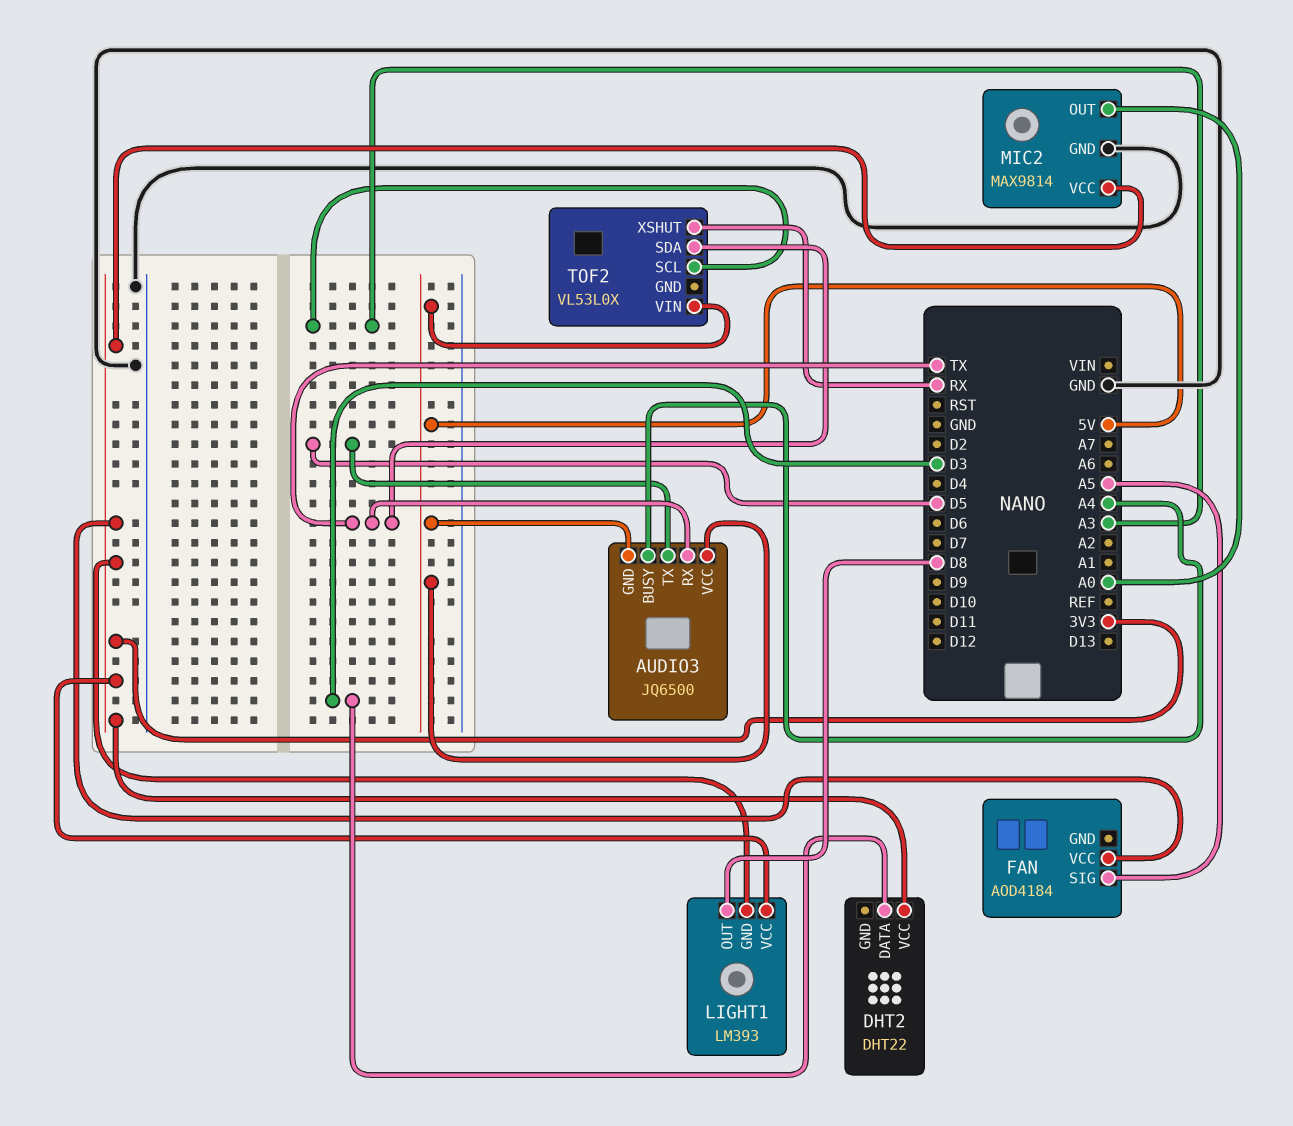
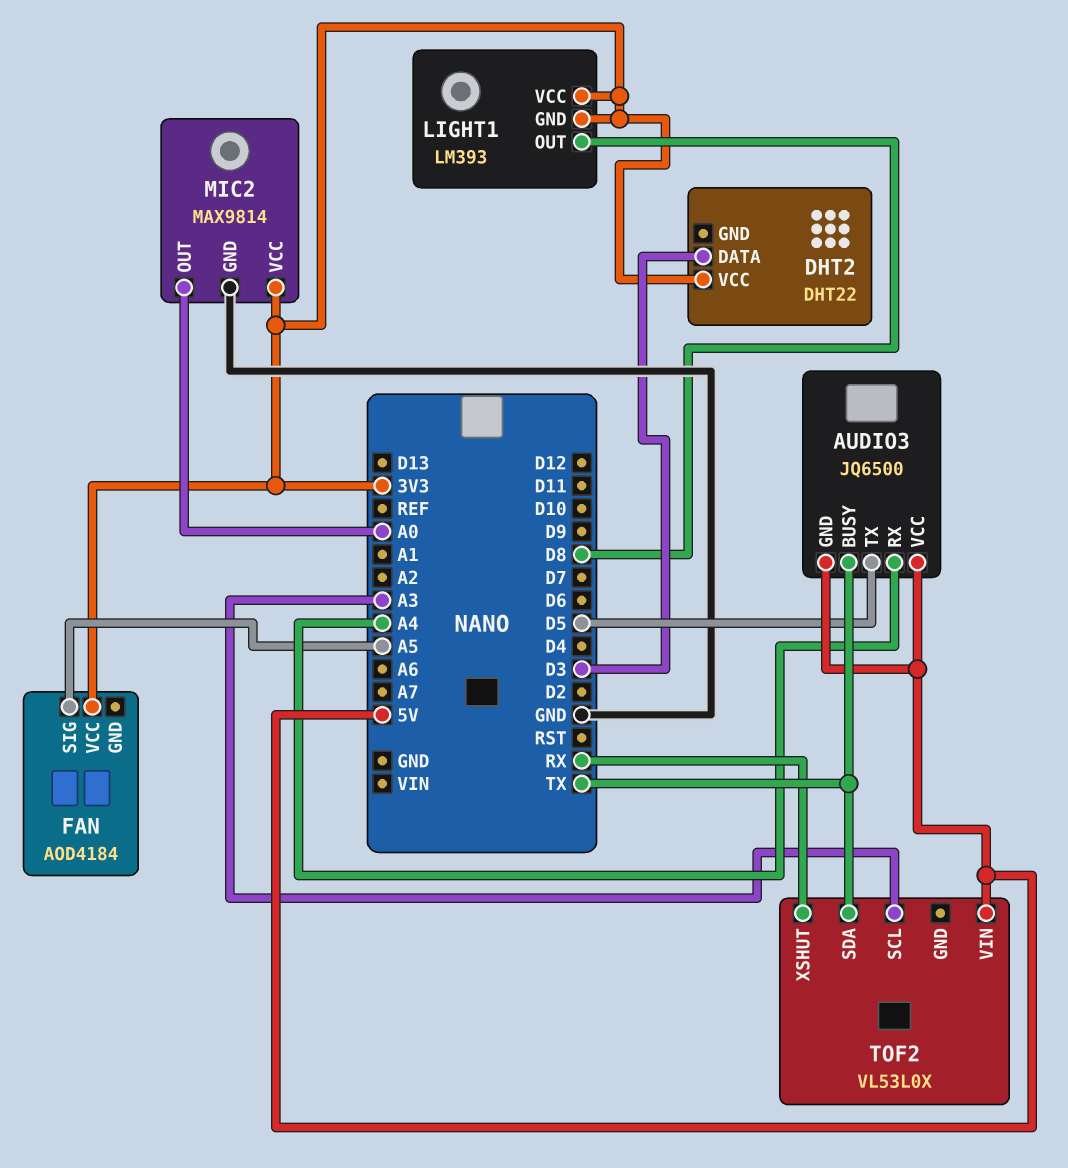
AUDIO3 pin BUSY: A4 -> TX
AUDIO3 pin RX: TX -> A4

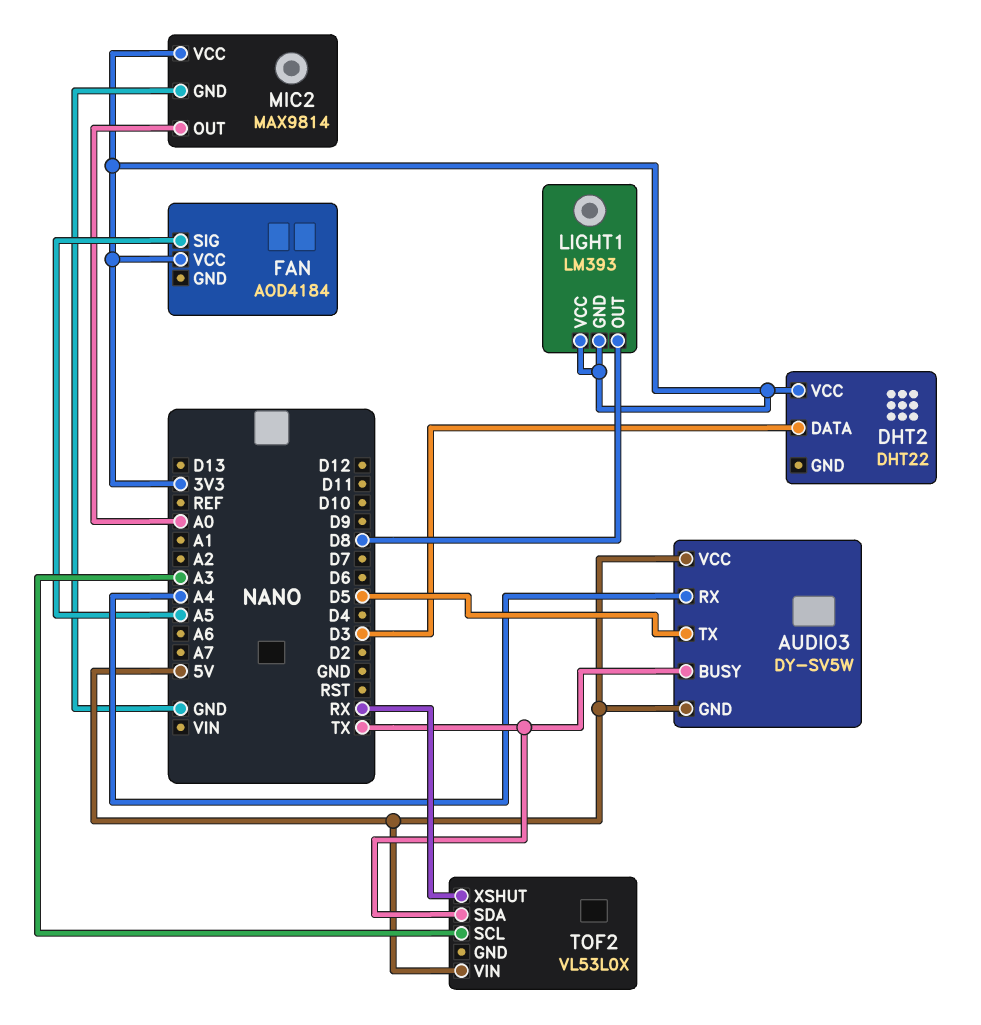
AUDIO3: JQ6500 -> DY-SV5W

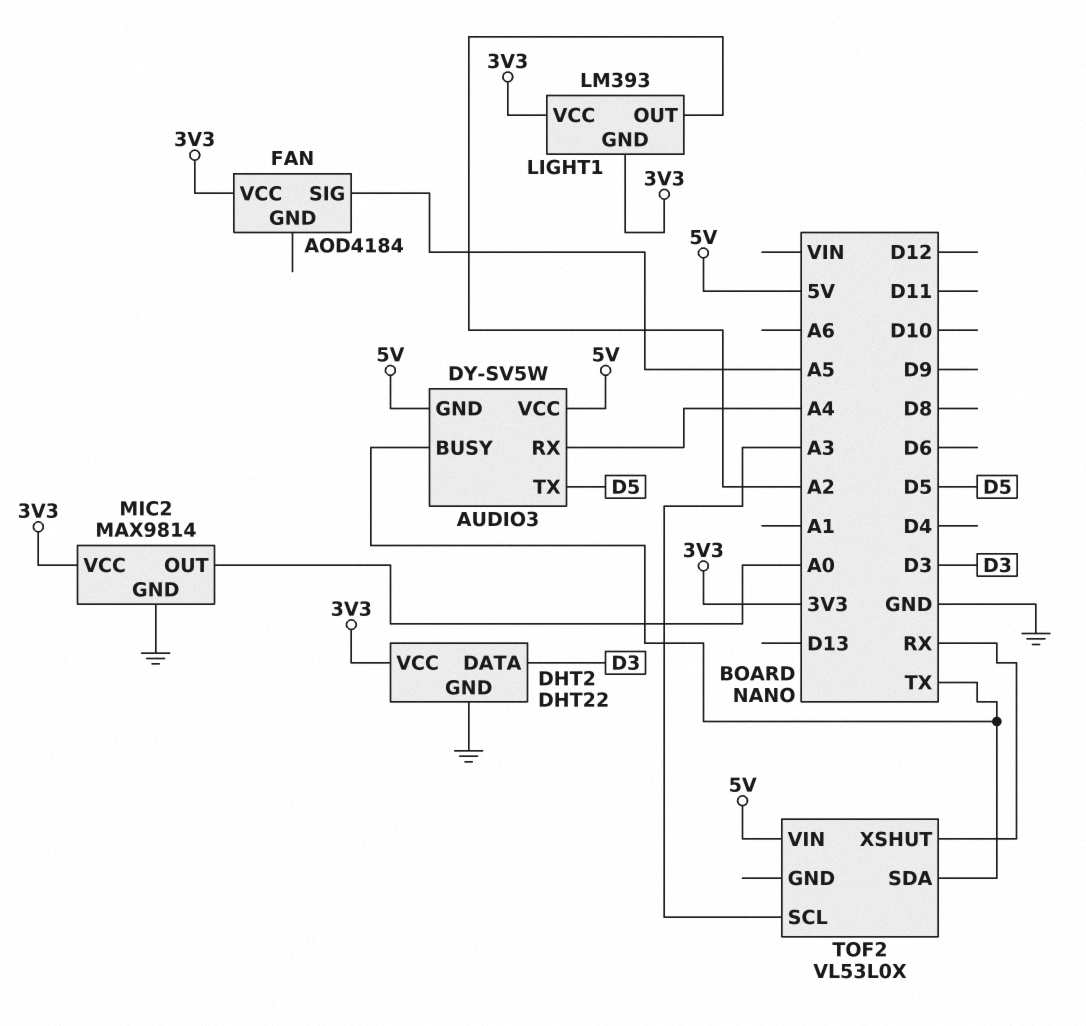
DHT2 pin GND: none -> GND
LIGHT1 pin OUT: D8 -> A2

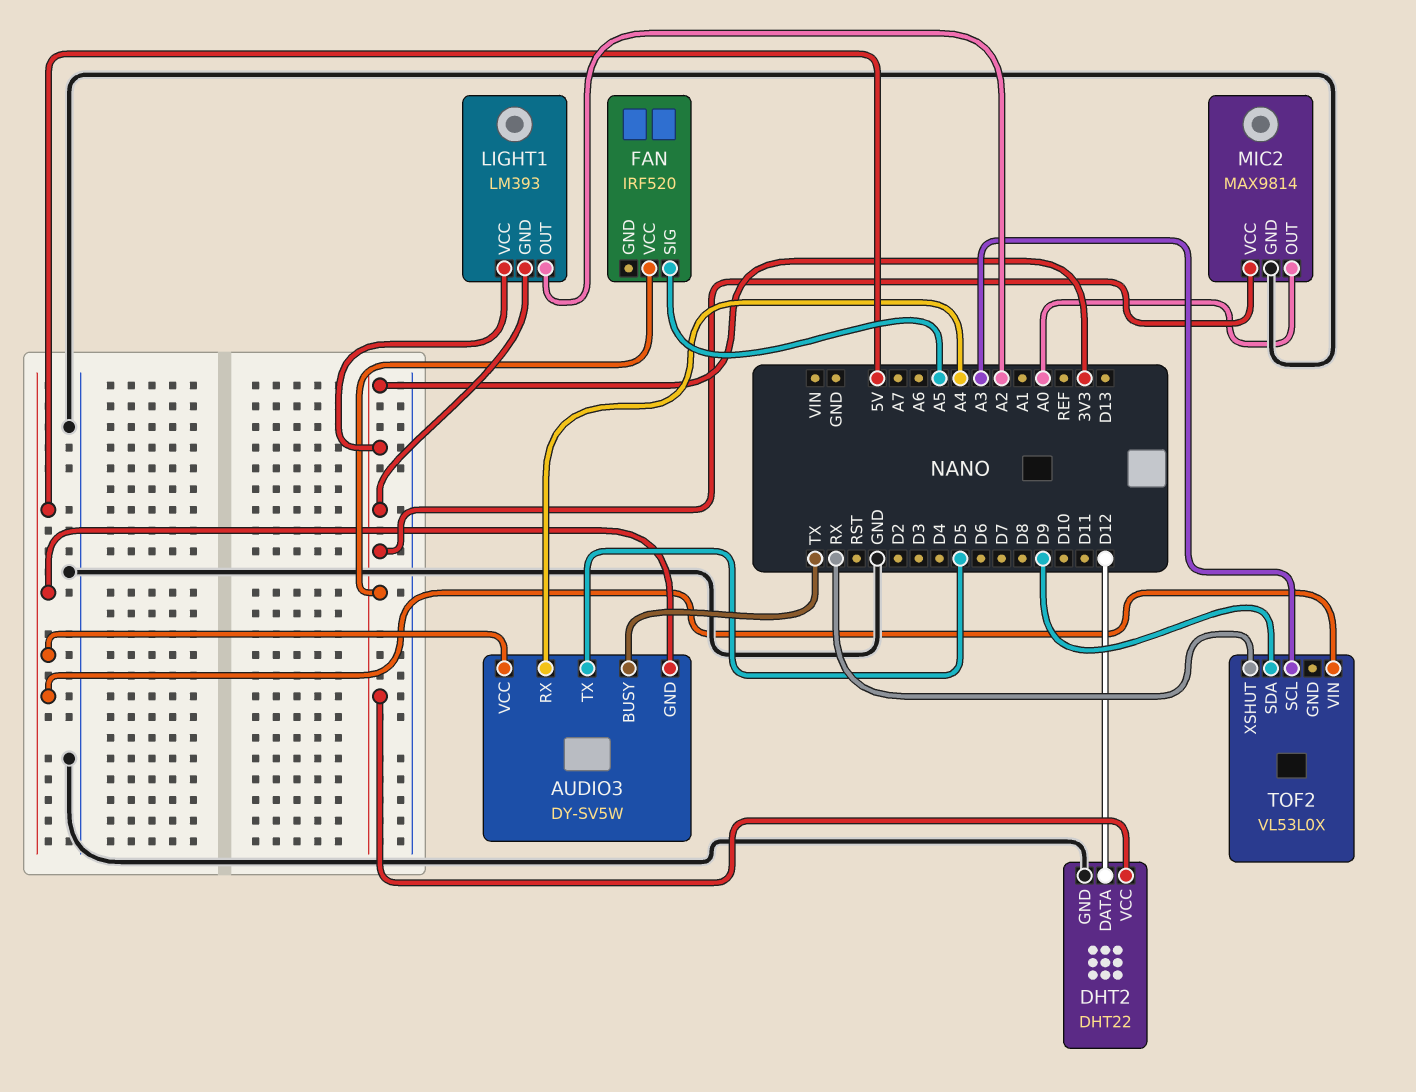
DHT2 pin DATA: D3 -> D12
FAN: AOD4184 -> IRF520
TOF2 pin SDA: TX -> D9

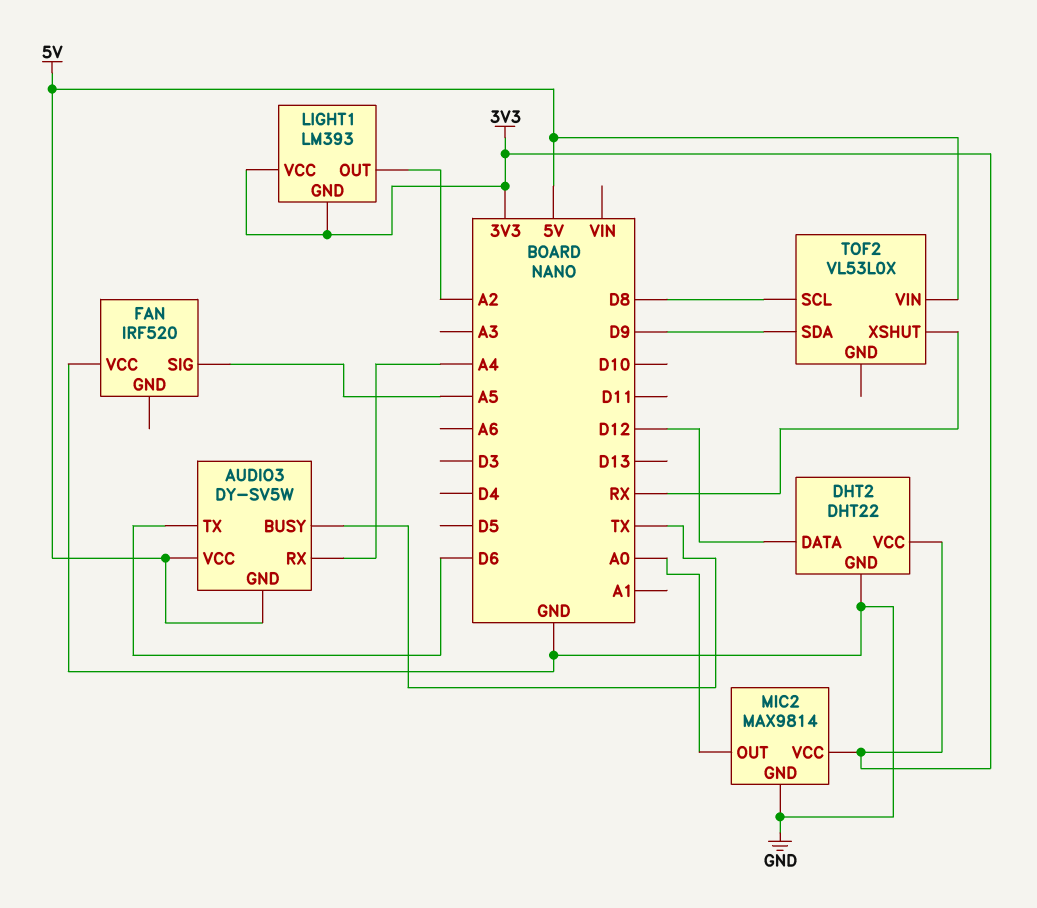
AUDIO3 pin TX: D5 -> D6
FAN pin VCC: 3V3 -> GND
TOF2 pin SCL: A3 -> D8

